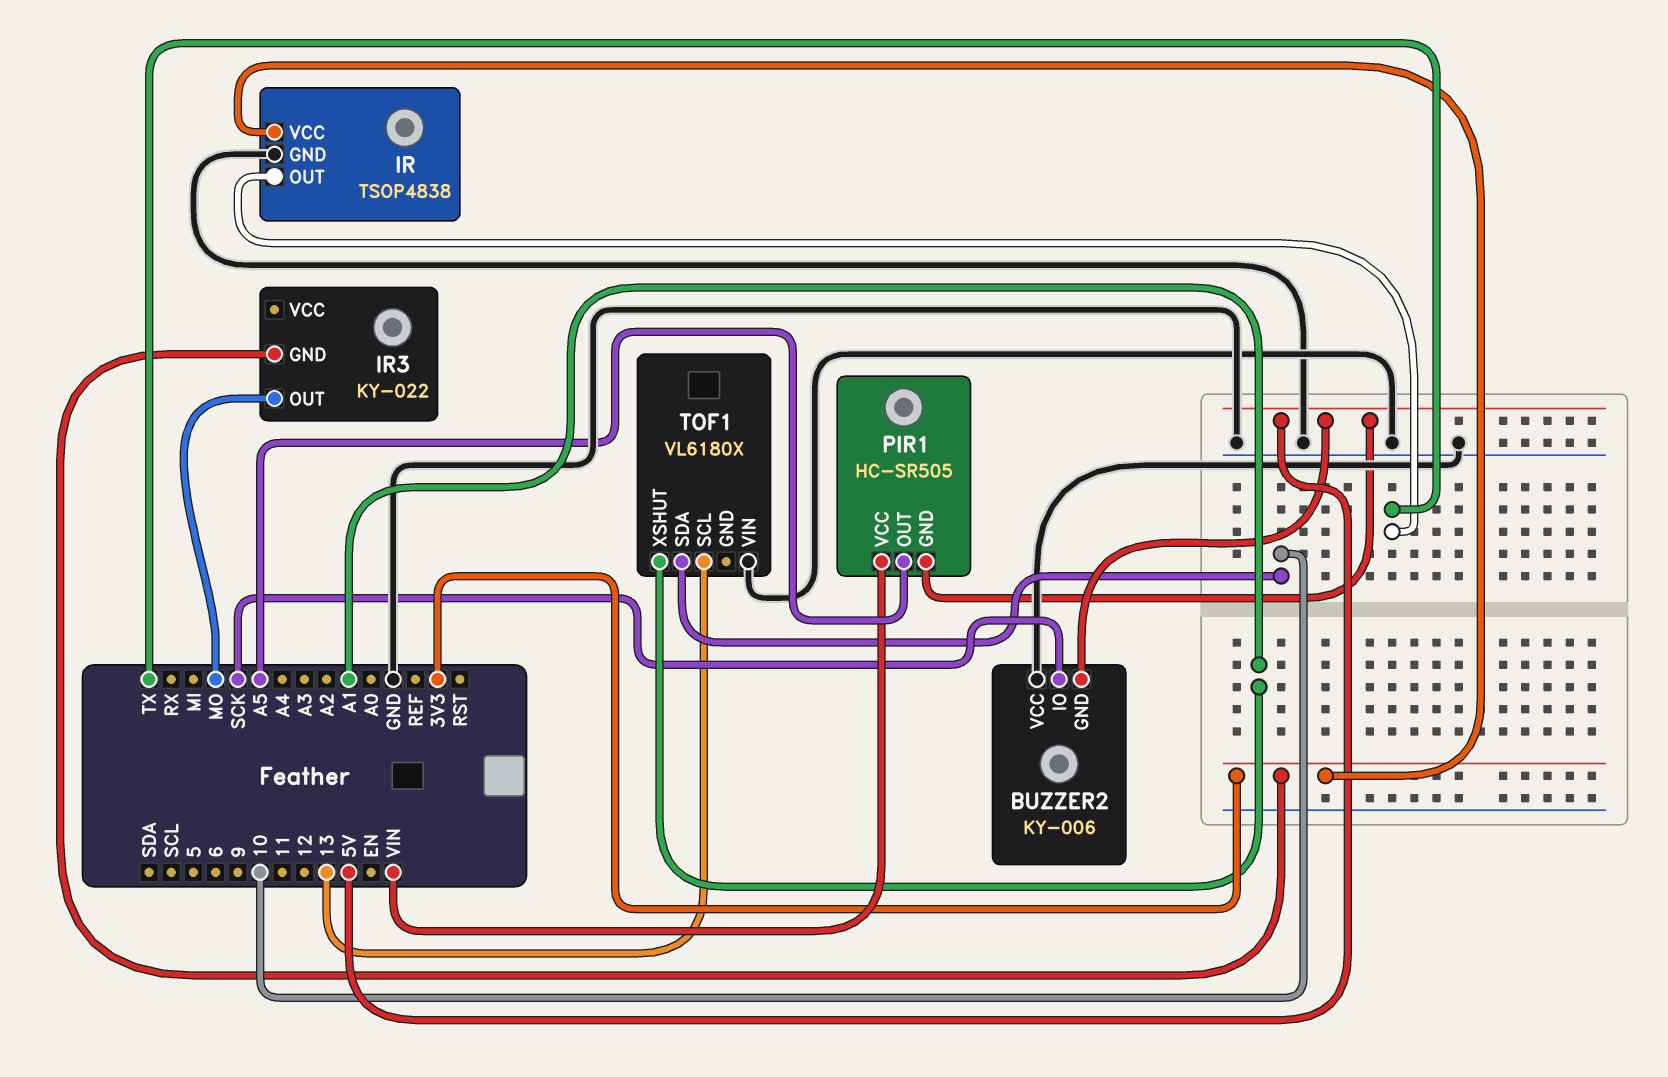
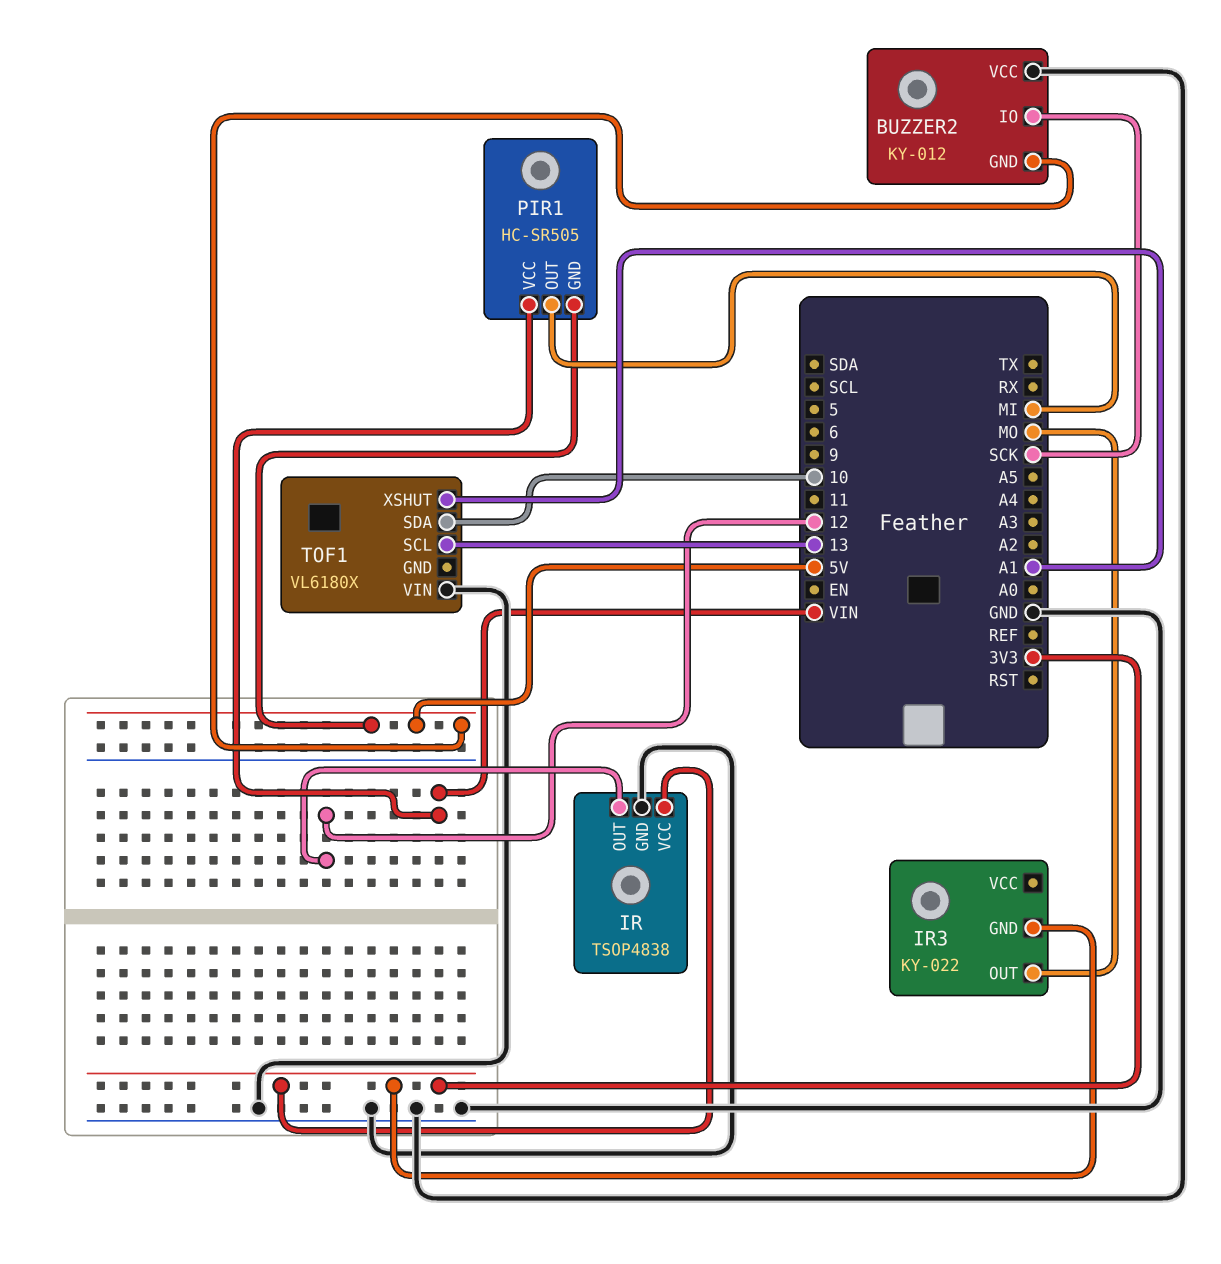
BUZZER2: KY-006 -> KY-012
IR pin OUT: TX -> 12
PIR1 pin OUT: A5 -> MI

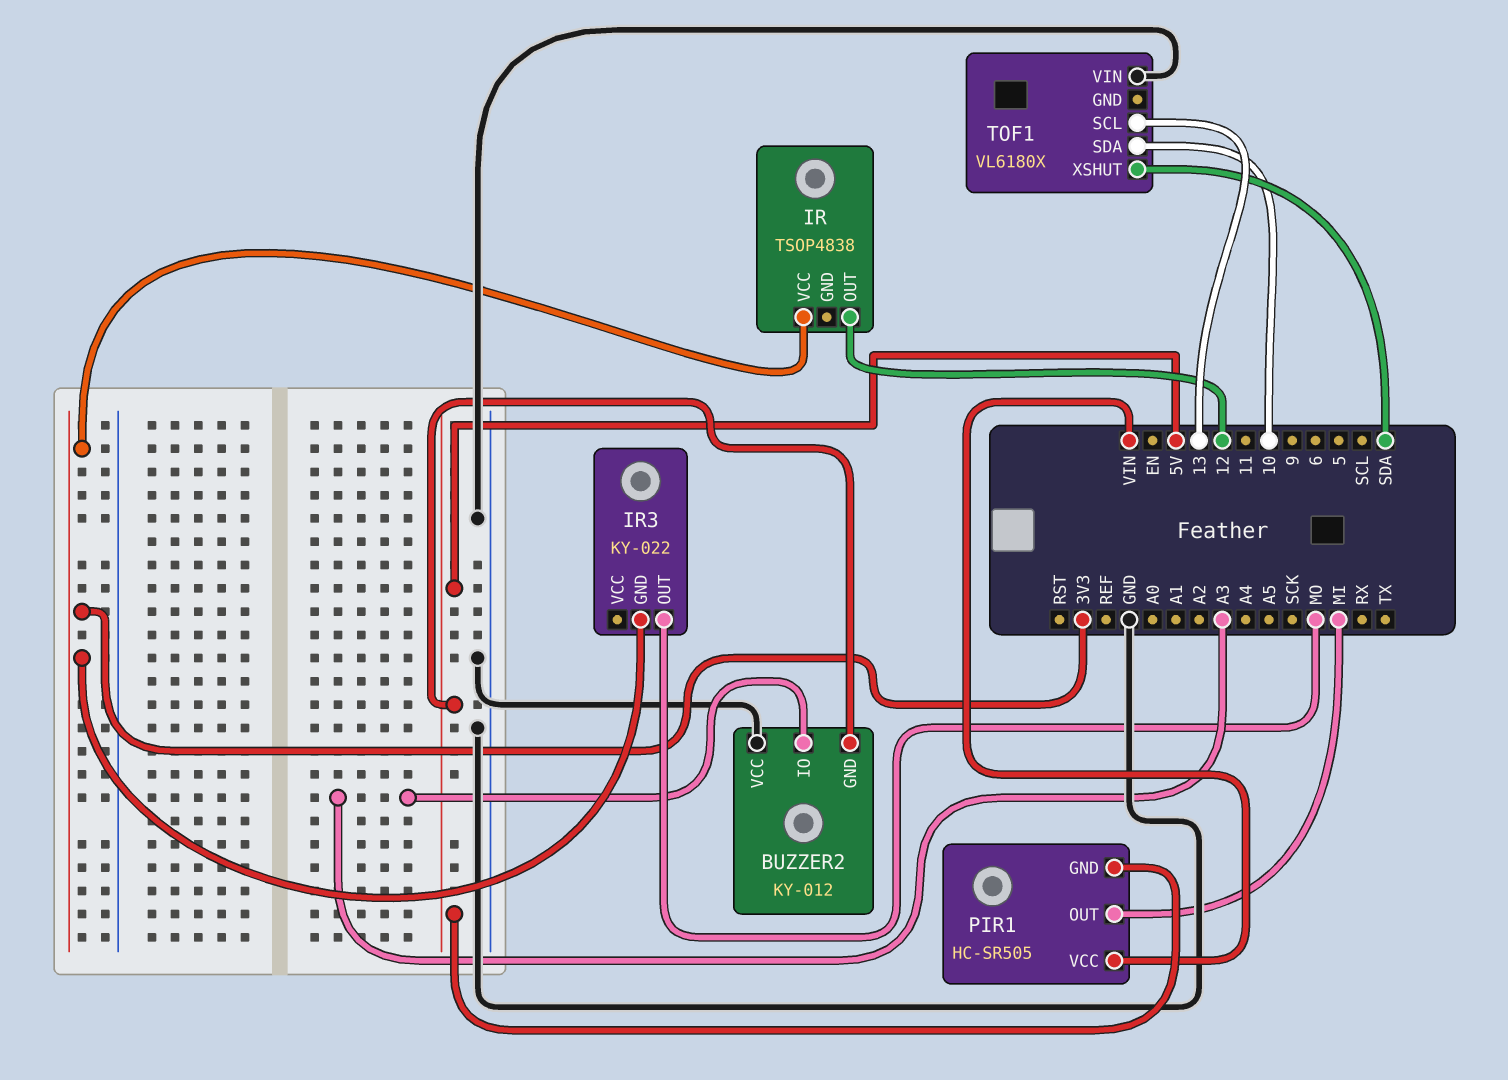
BUZZER2 pin IO: SCK -> A3
IR pin GND: GND -> none
TOF1 pin XSHUT: A1 -> SDA

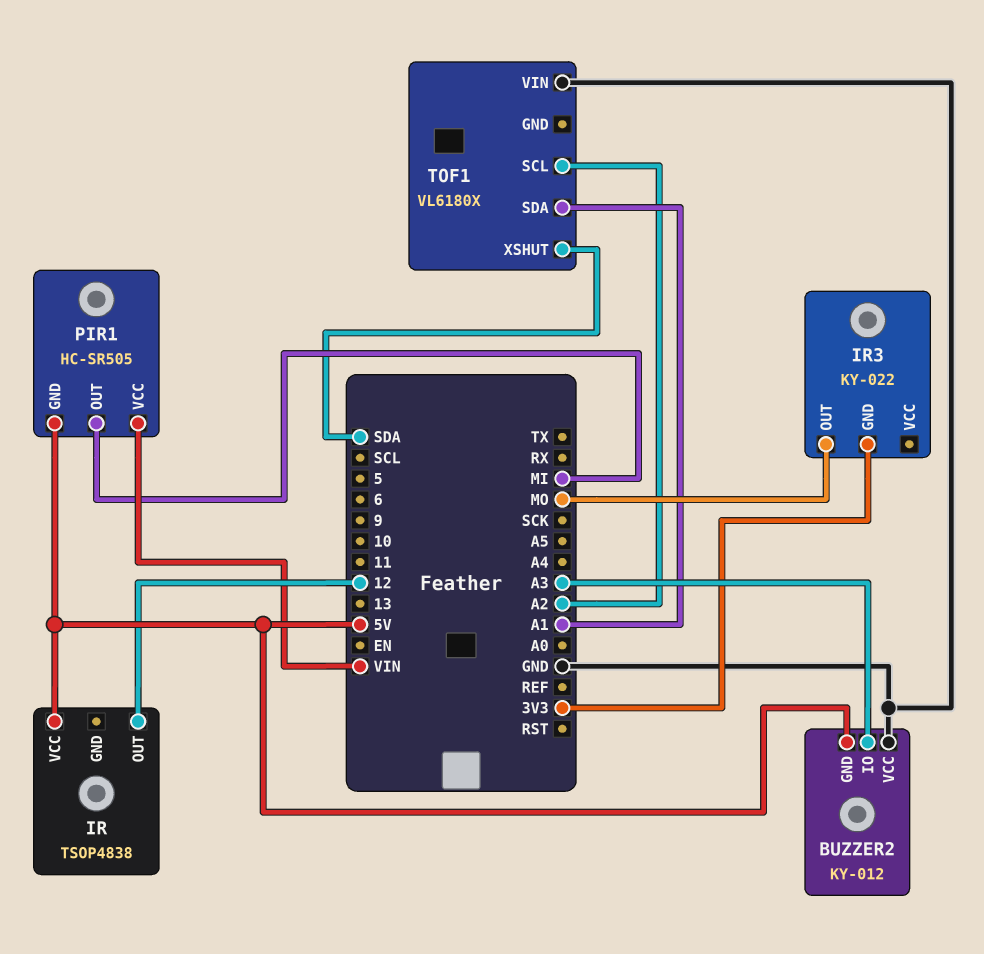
IR pin VCC: 3V3 -> 5V
TOF1 pin SCL: 13 -> A2
TOF1 pin SDA: 10 -> A1

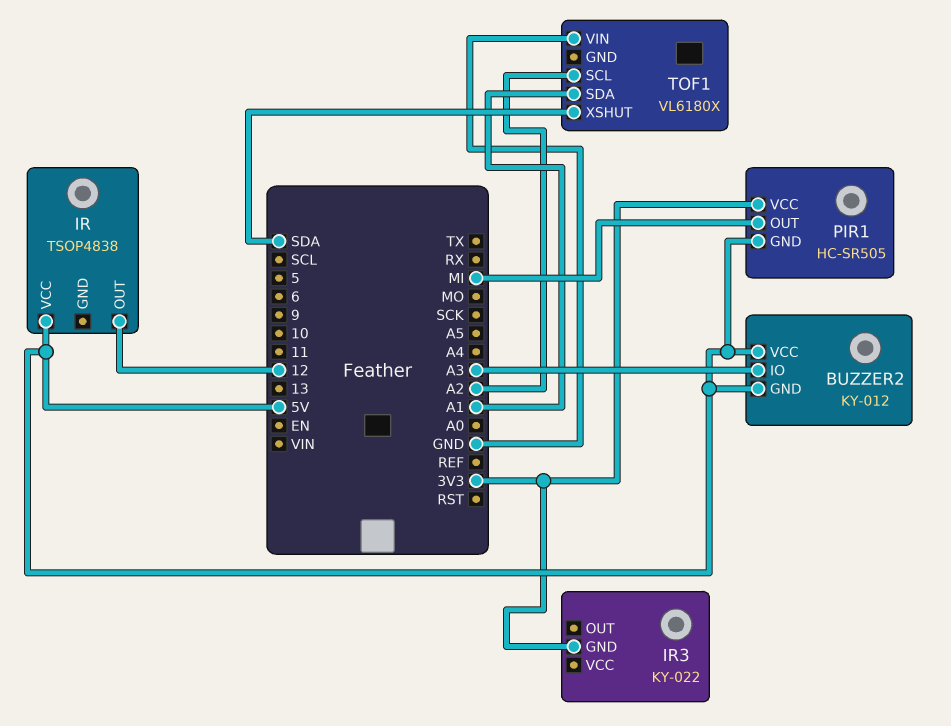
BUZZER2 pin VCC: GND -> 5V
IR3 pin OUT: MO -> none
PIR1 pin VCC: VIN -> 3V3

